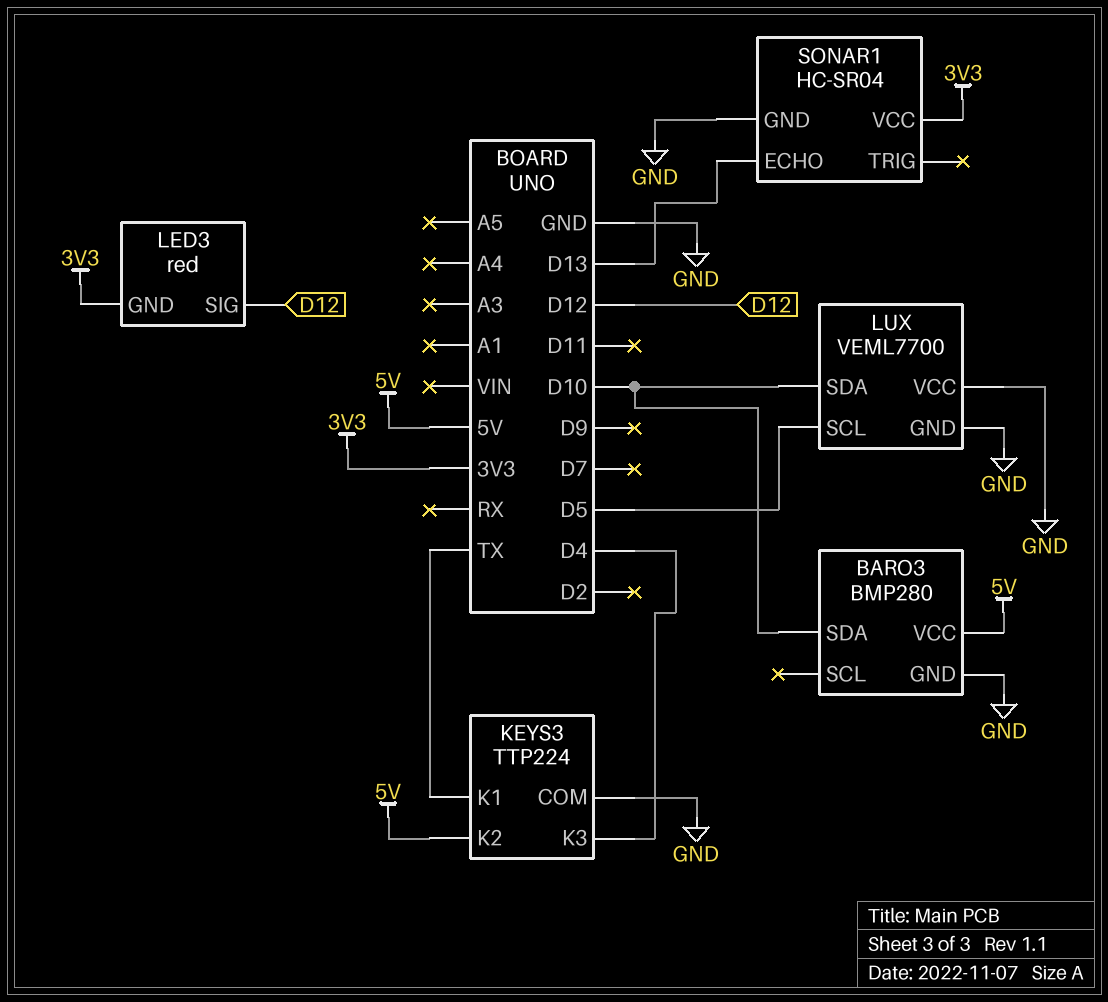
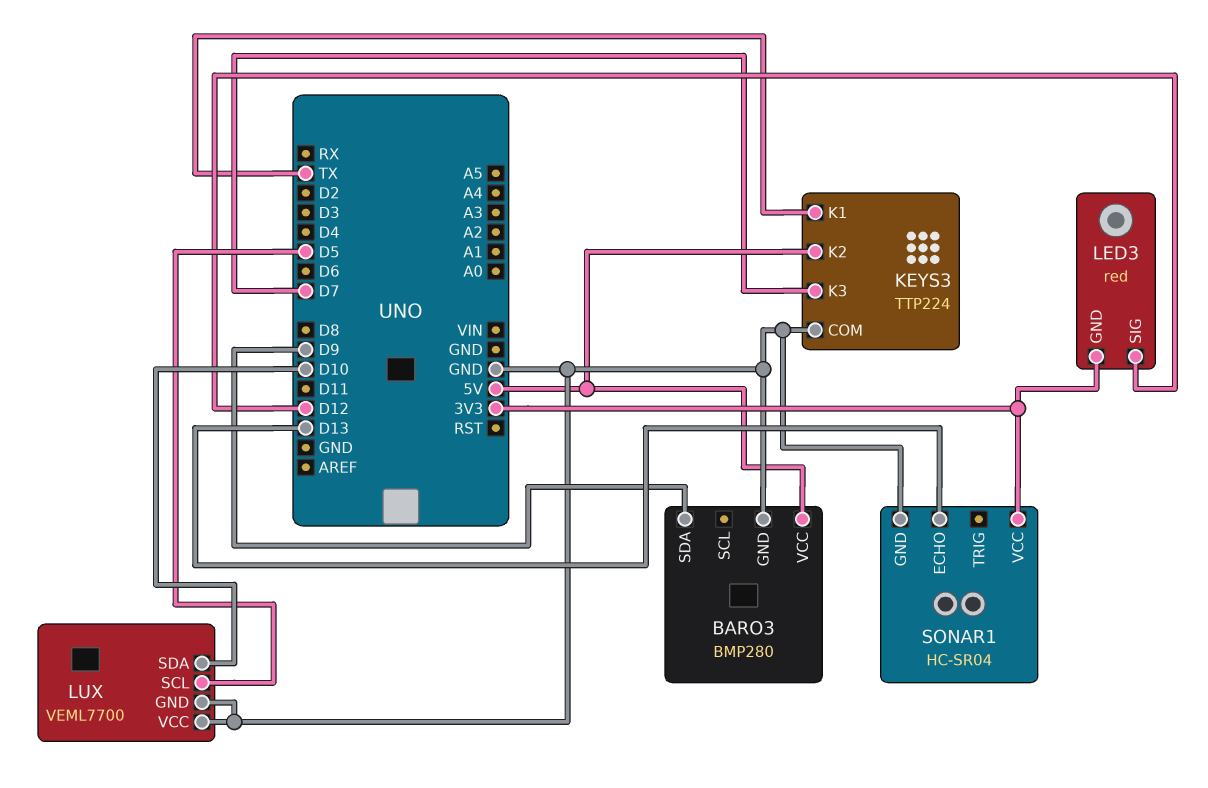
BARO3 pin SDA: D10 -> D9
KEYS3 pin K3: D4 -> D7

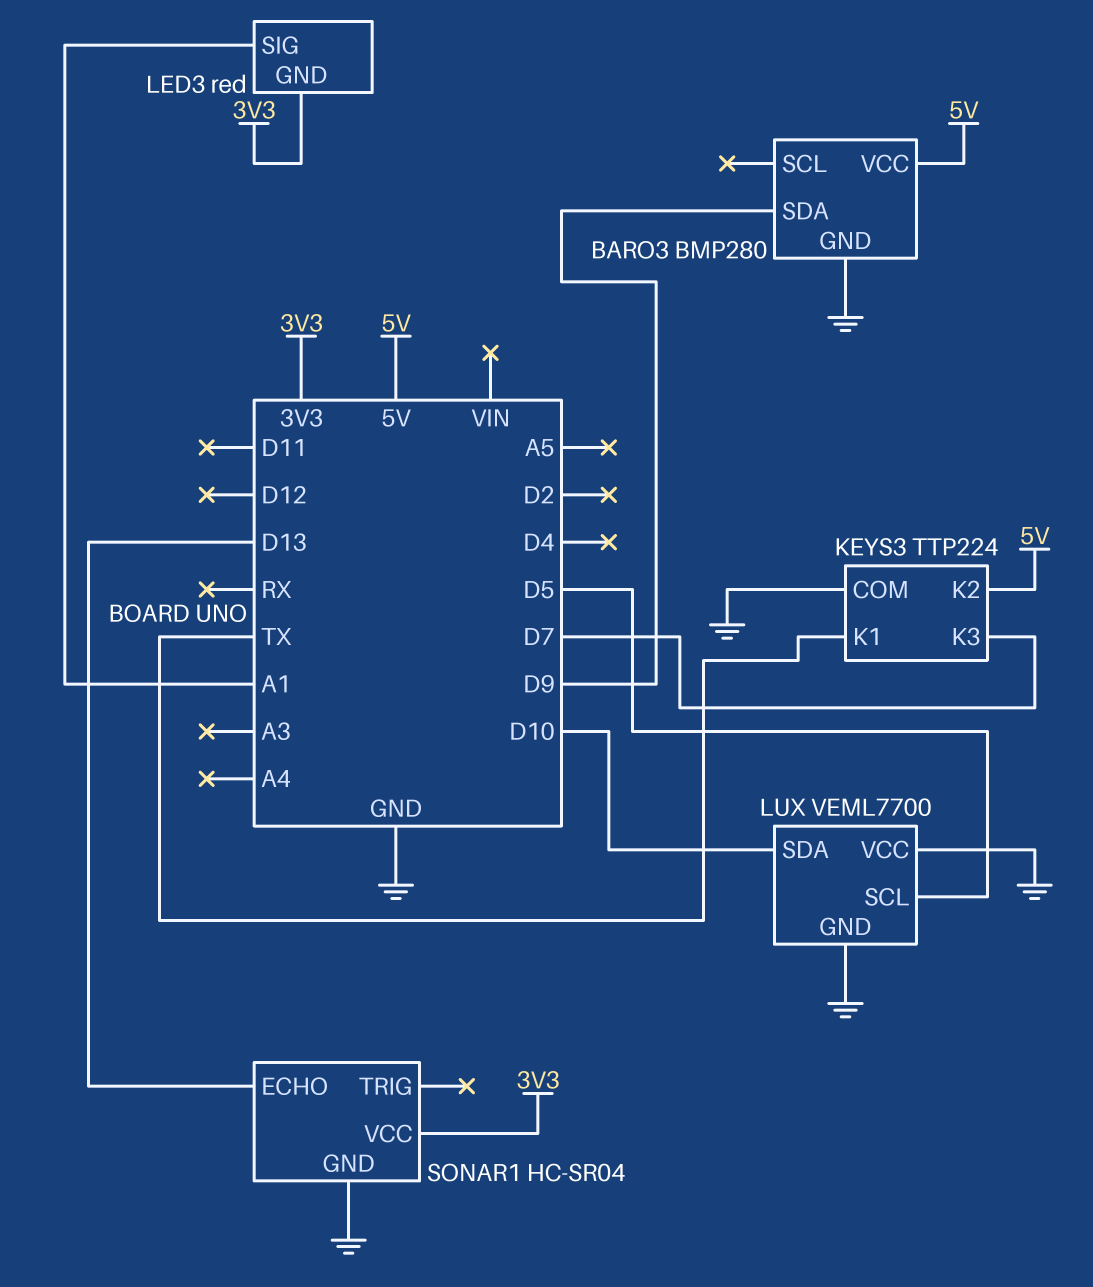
LED3 pin SIG: D12 -> A1

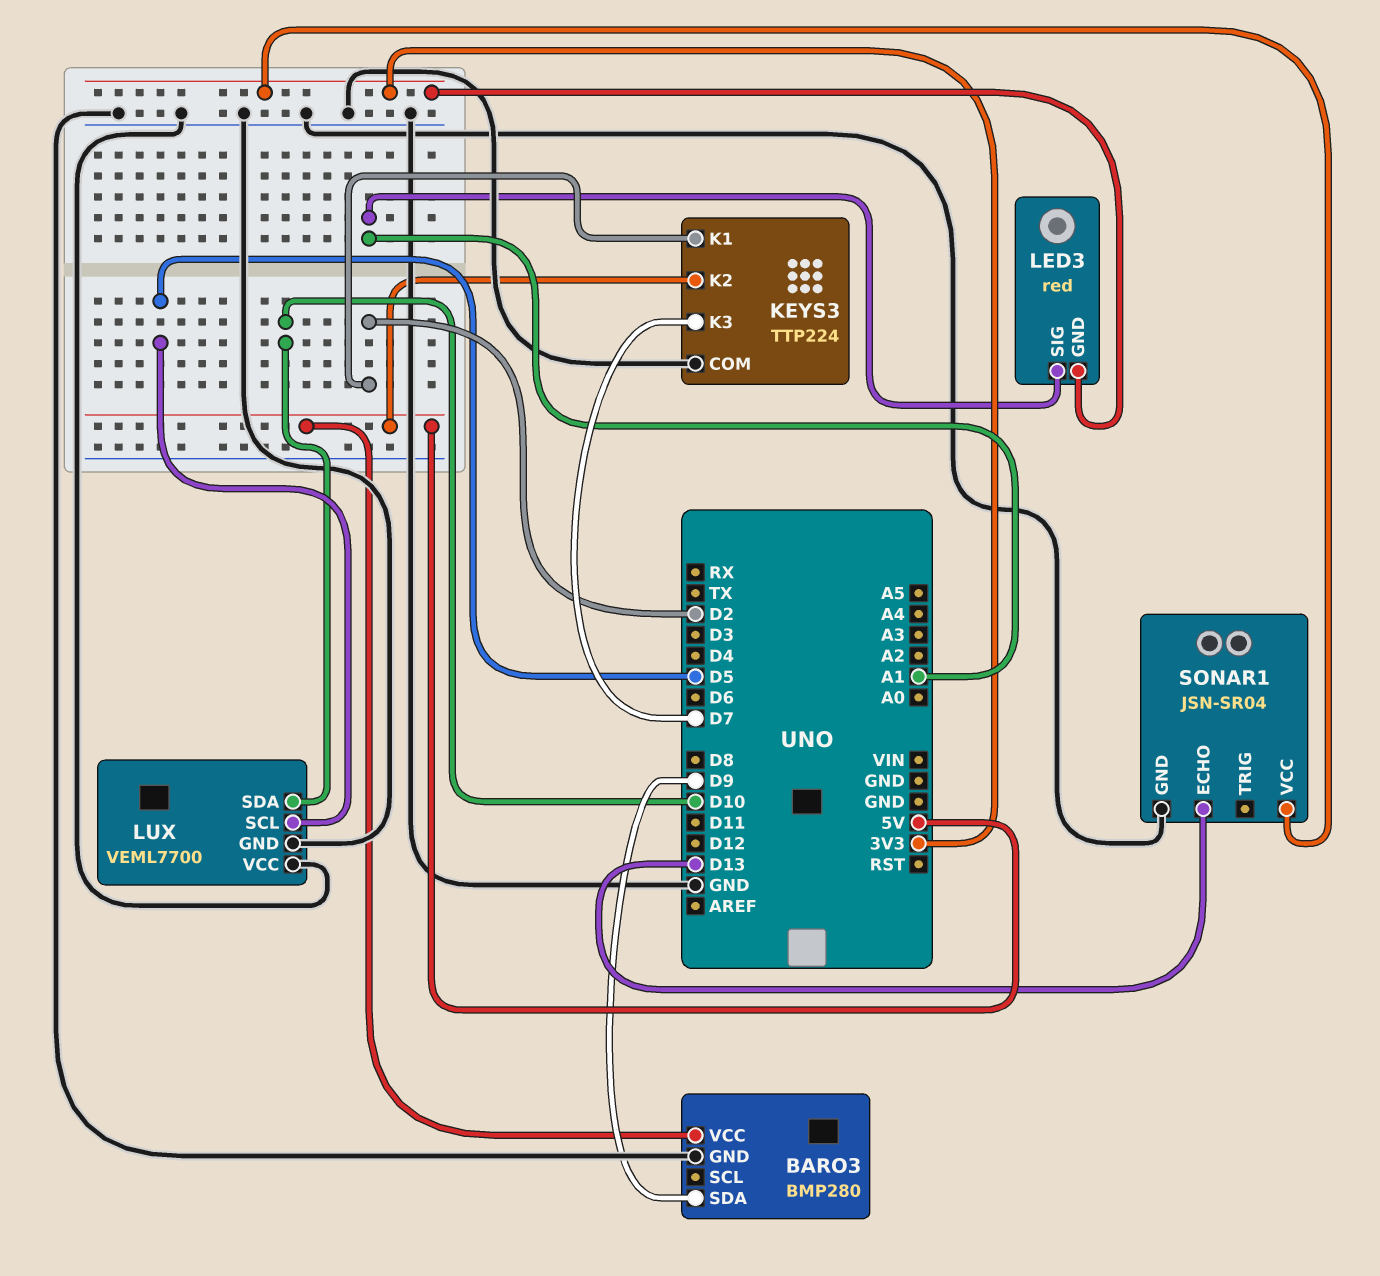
KEYS3 pin K1: TX -> D2
SONAR1: HC-SR04 -> JSN-SR04

